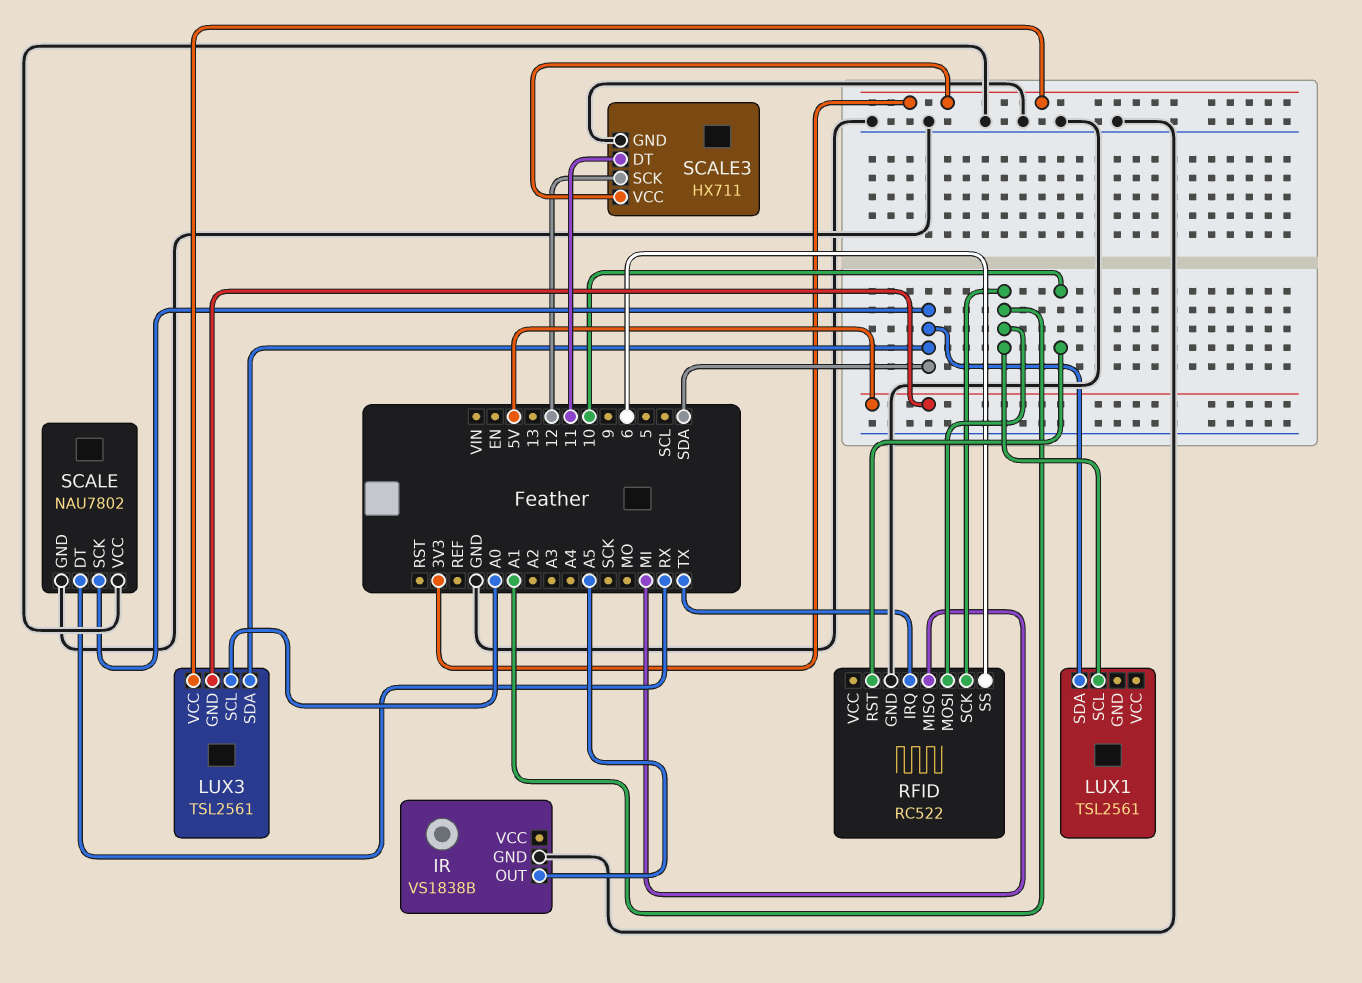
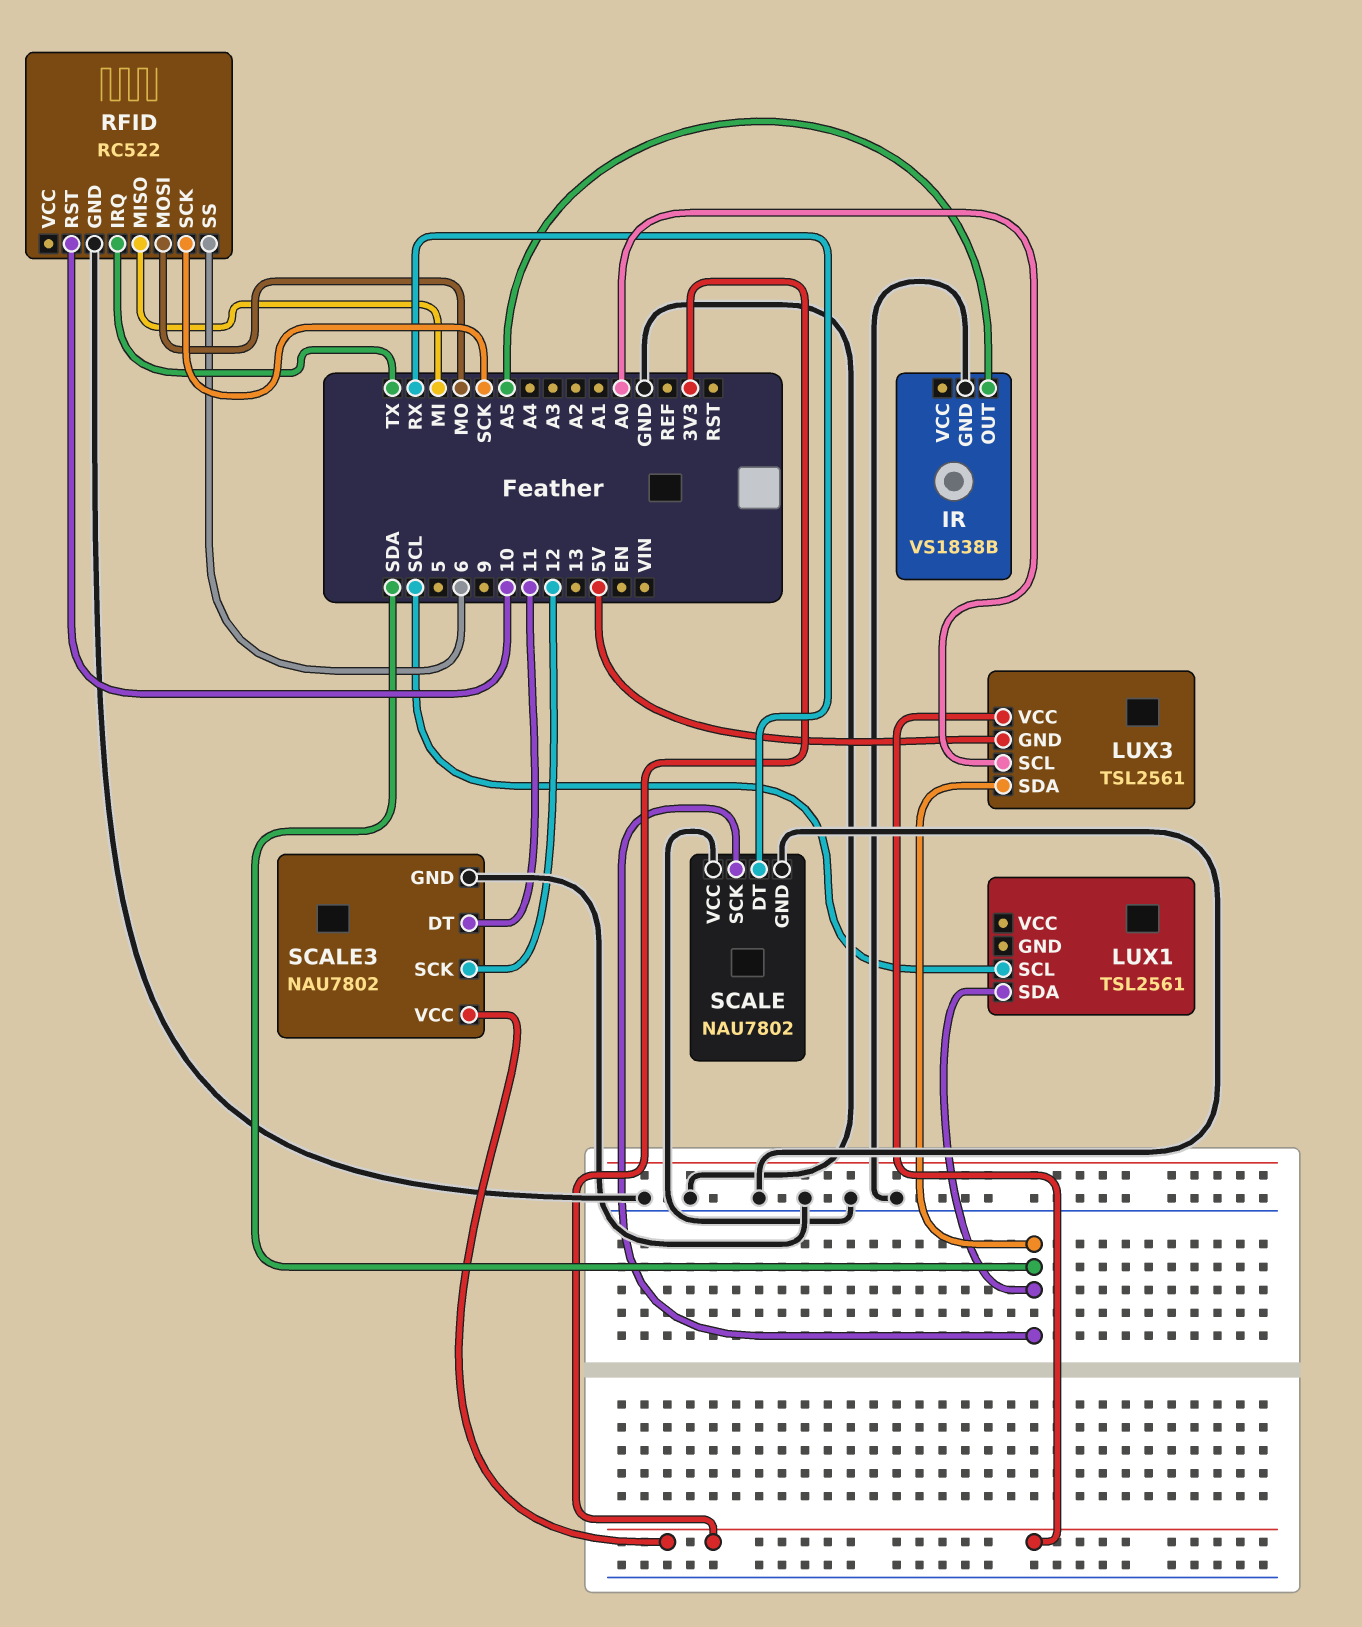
LUX1 pin SCL: A1 -> SCL
RFID pin MOSI: A1 -> MO
RFID pin SCK: A1 -> SCK
SCALE3: HX711 -> NAU7802

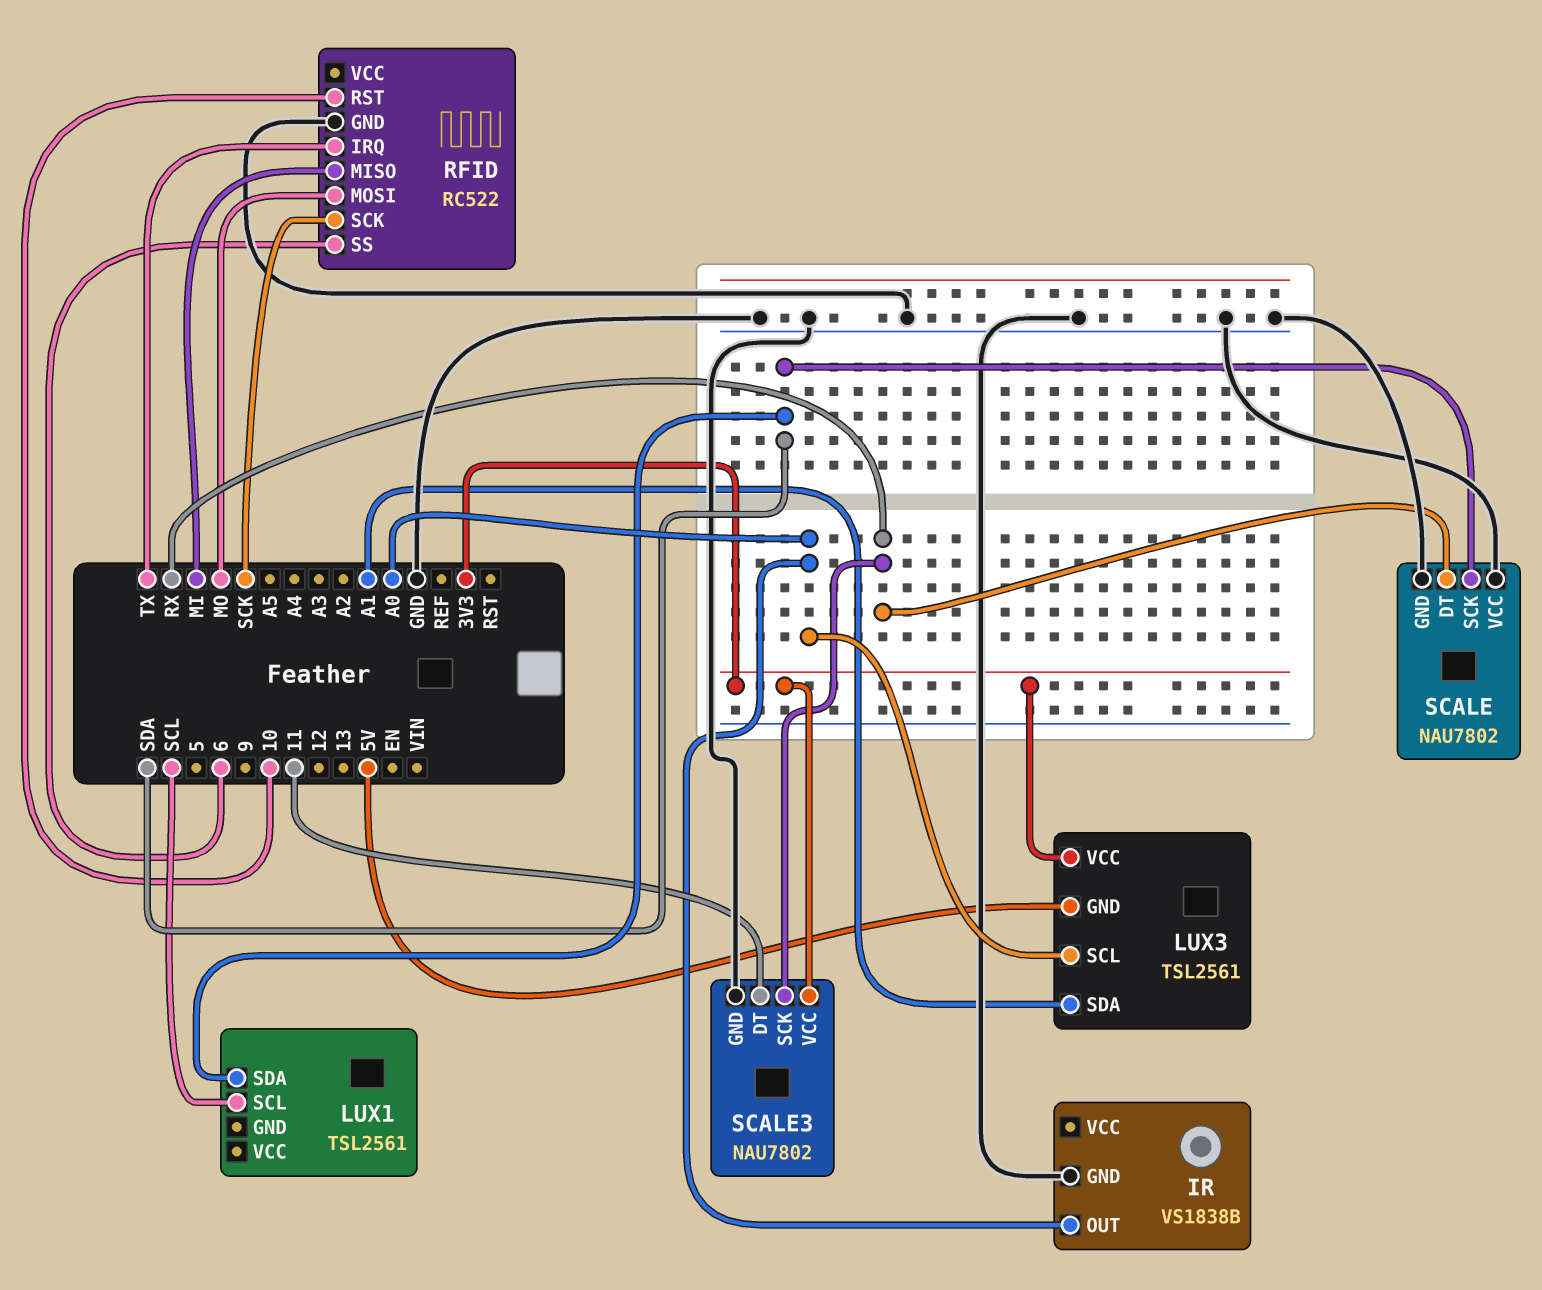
IR pin OUT: A5 -> A0
LUX3 pin SDA: SDA -> A1
SCALE3 pin SCK: 12 -> RX

